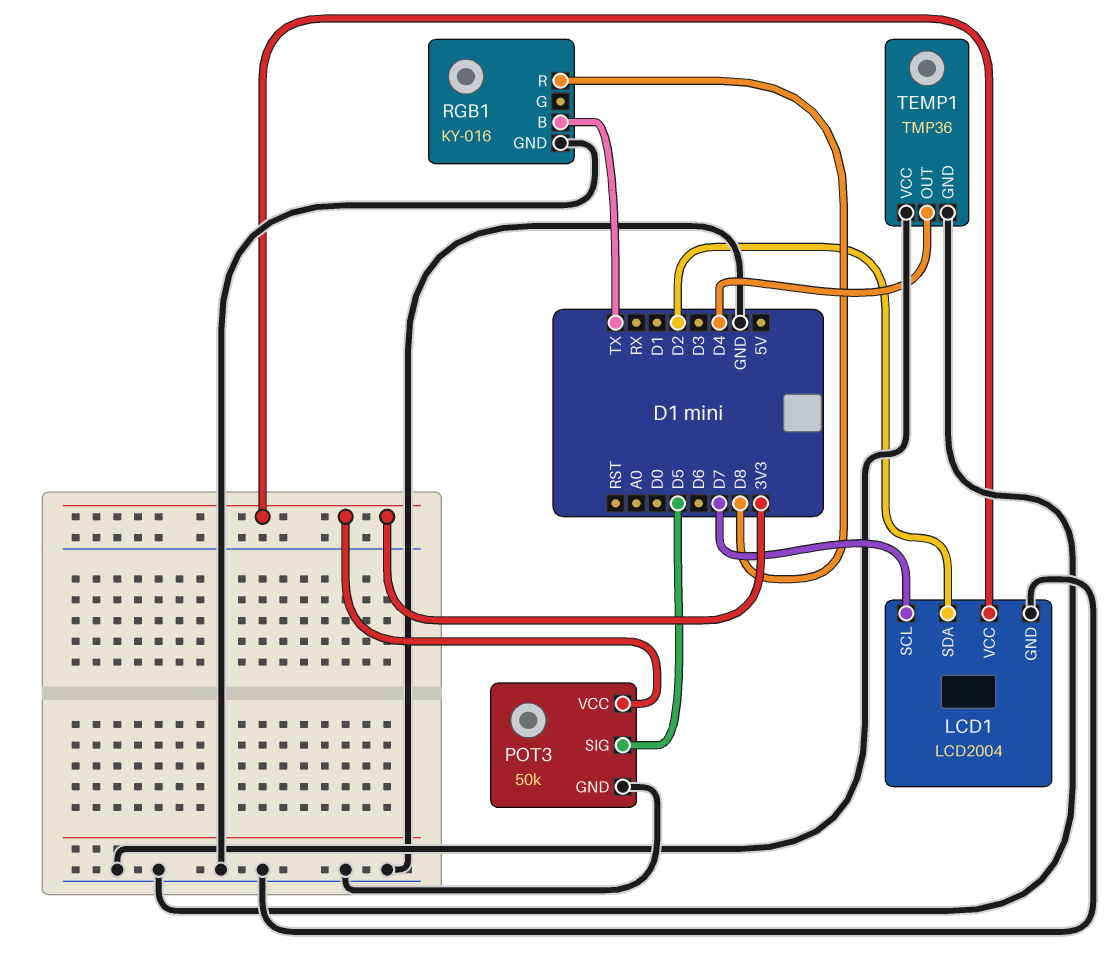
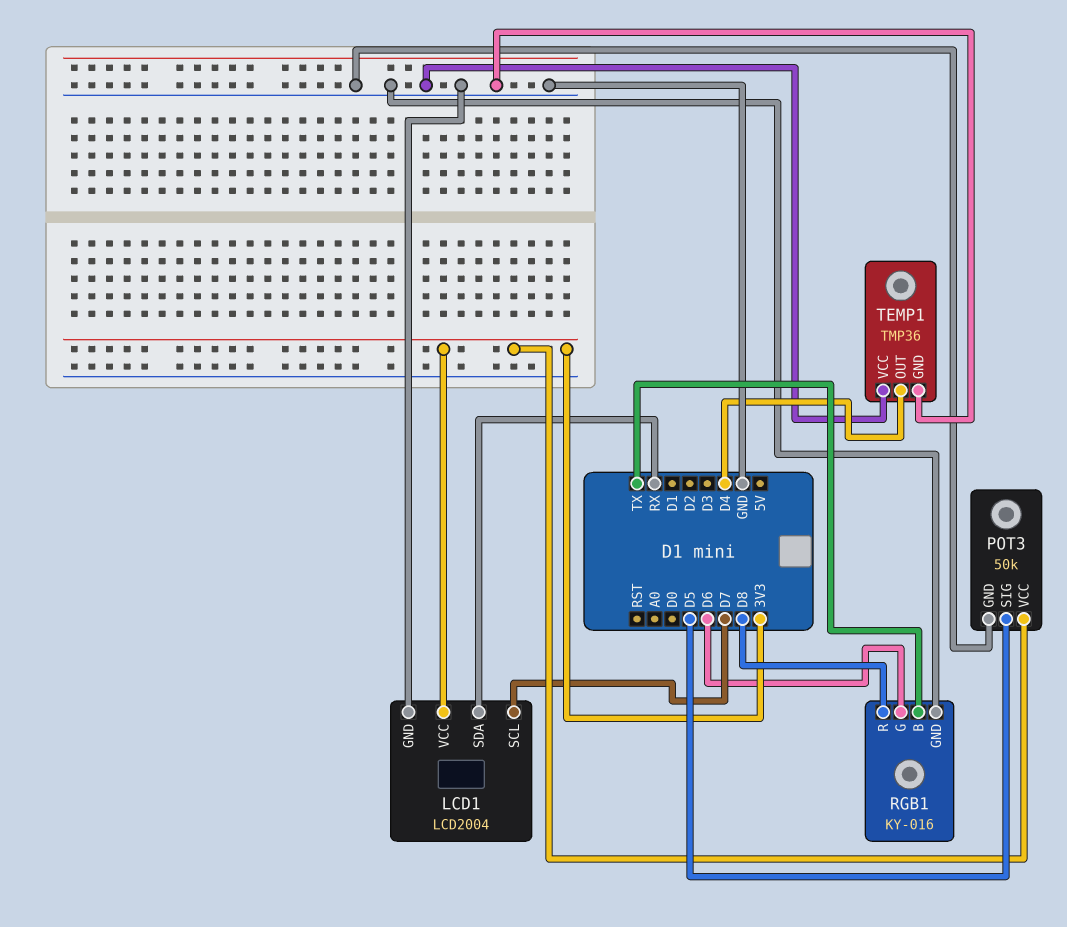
LCD1 pin SDA: D2 -> RX
RGB1 pin G: none -> D6

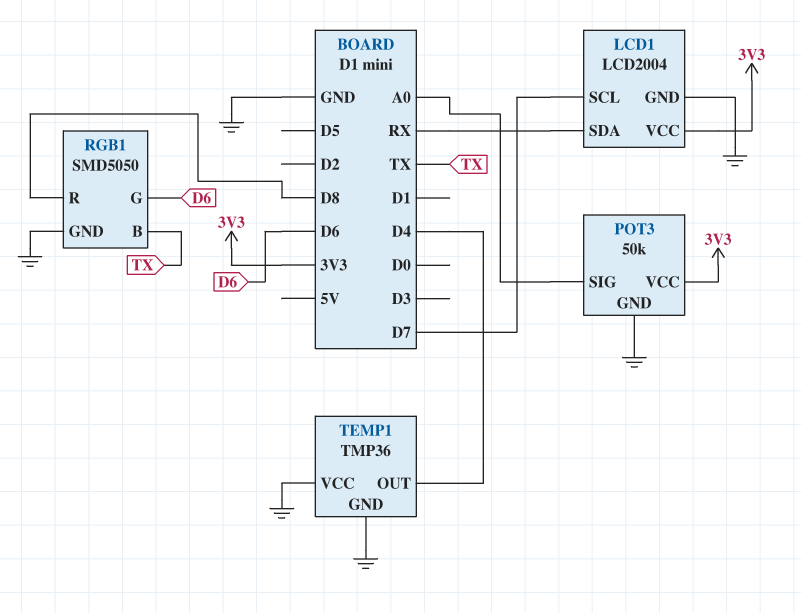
POT3 pin SIG: D5 -> A0
RGB1: KY-016 -> SMD5050

